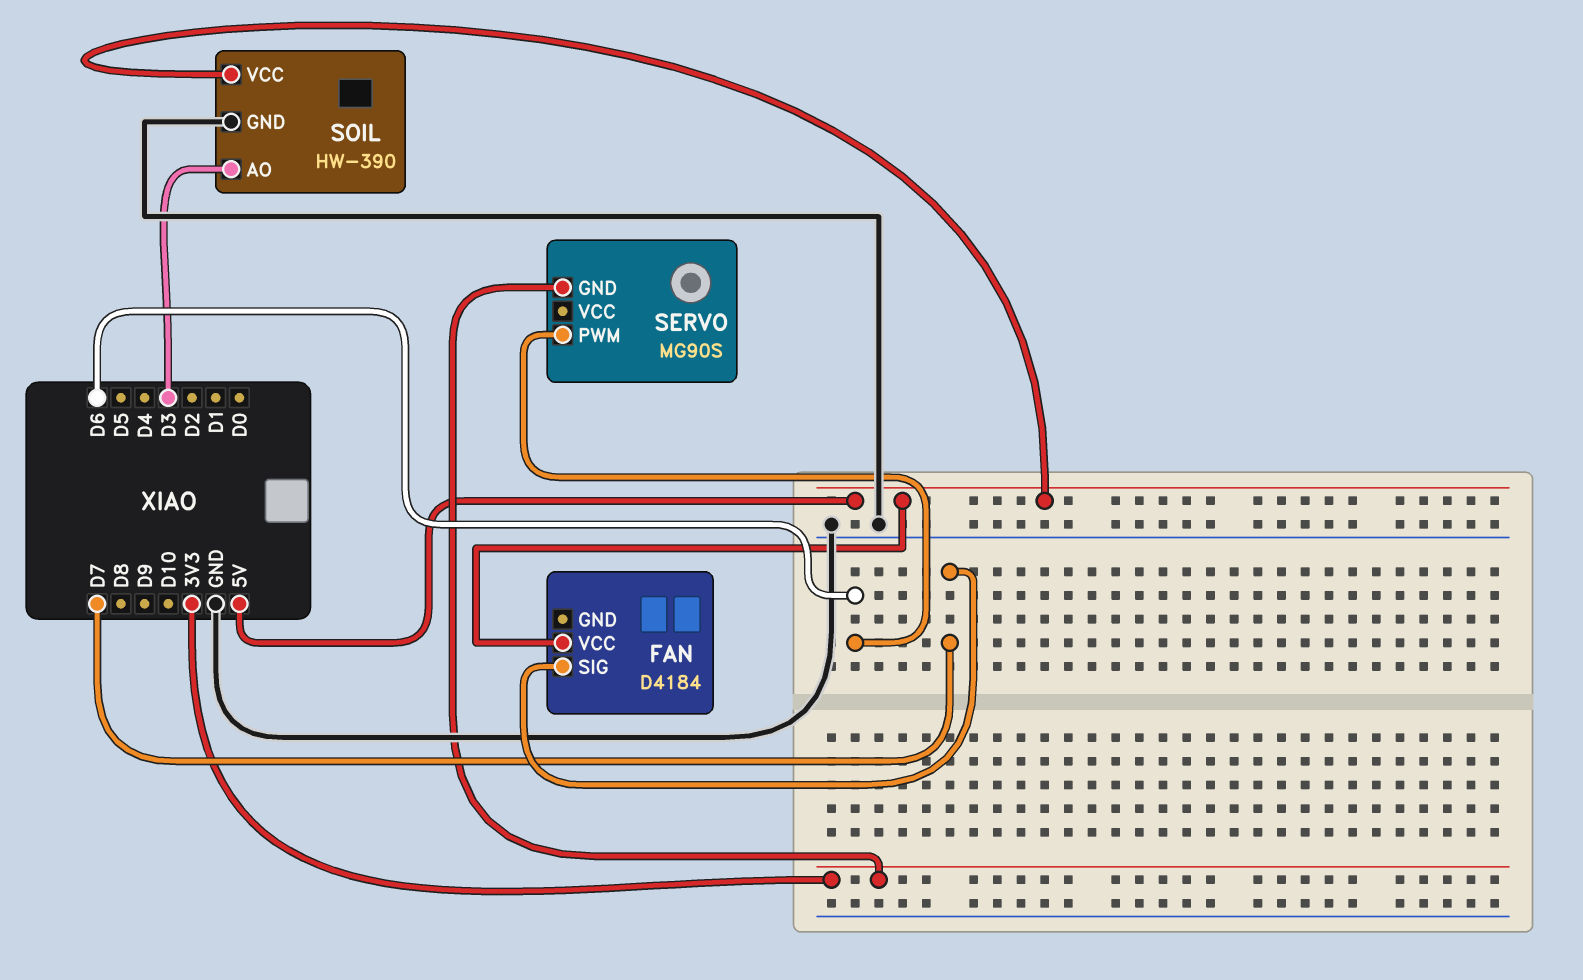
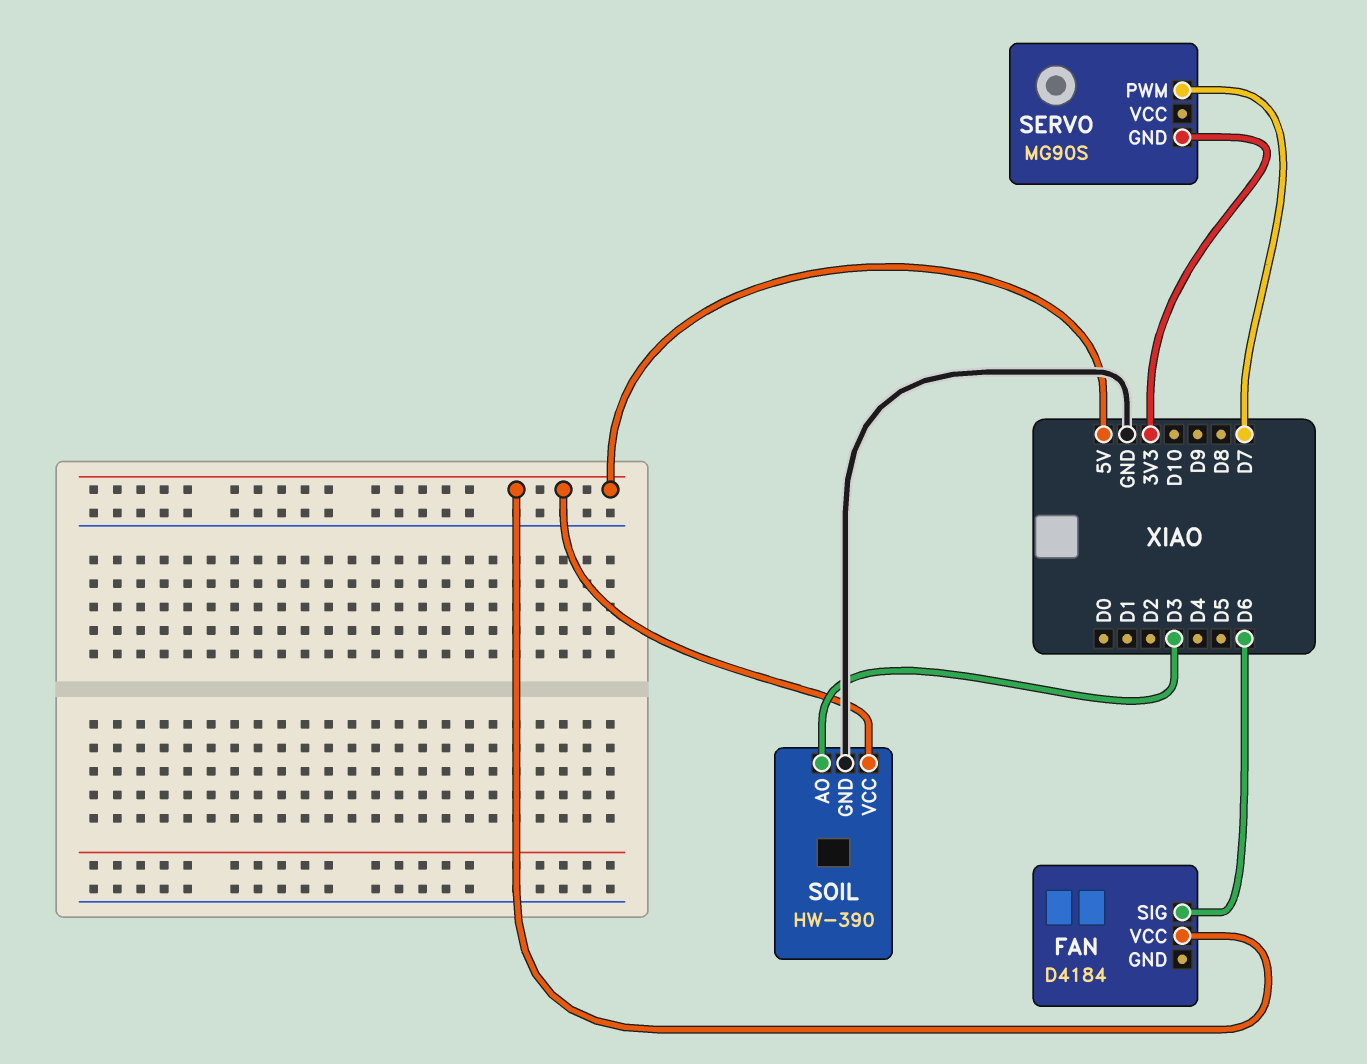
FAN pin SIG: D7 -> D6
SERVO pin PWM: D6 -> D7

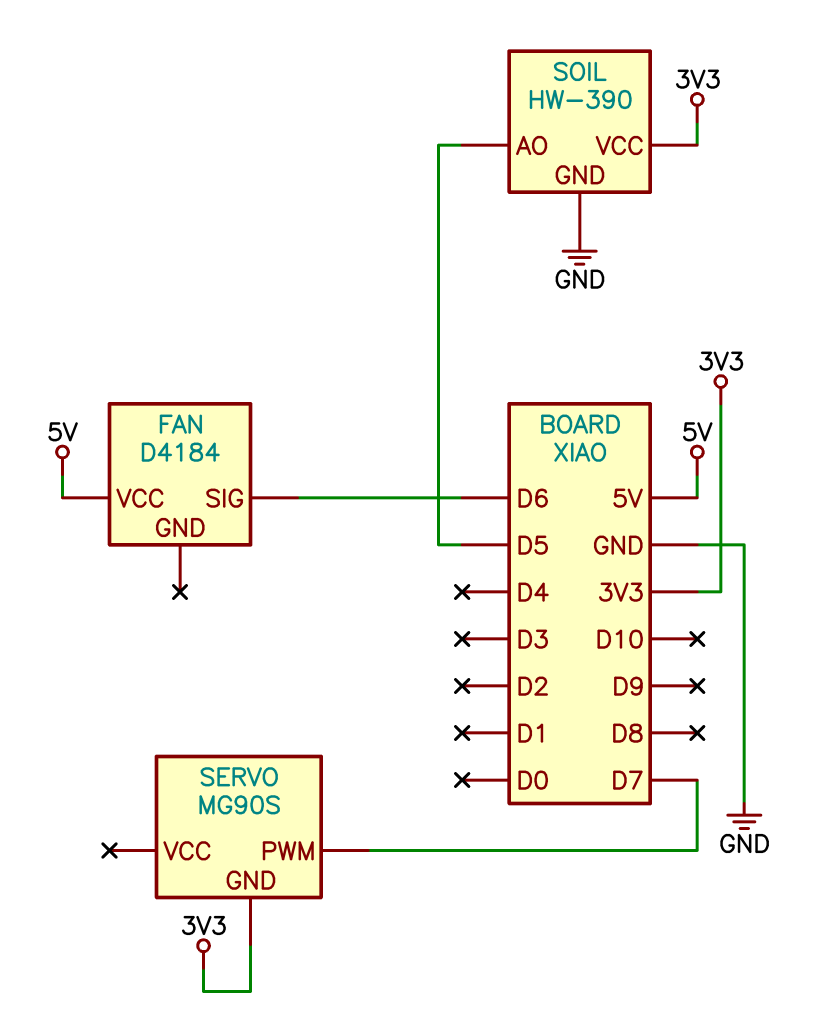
SOIL pin AO: D3 -> D5
SOIL pin VCC: 5V -> 3V3

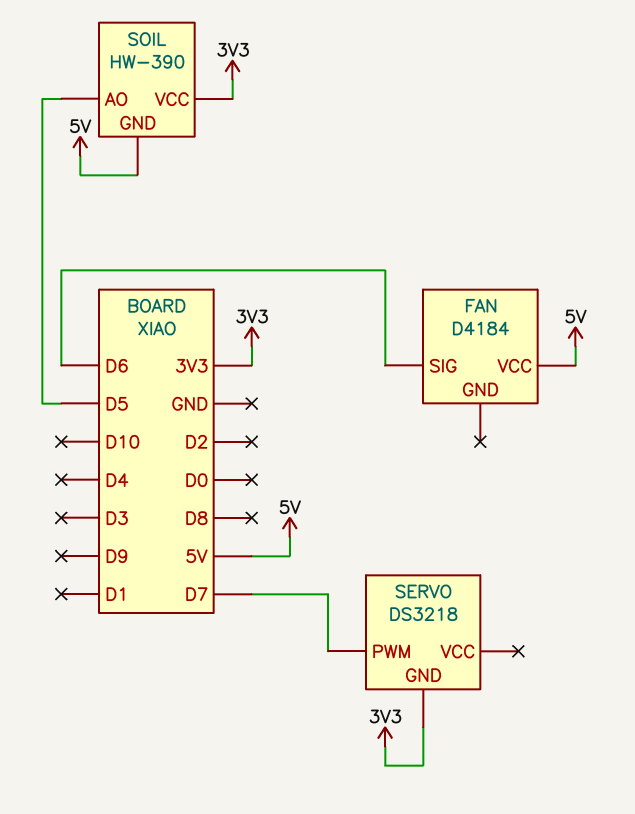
SERVO: MG90S -> DS3218
SOIL pin GND: GND -> 5V

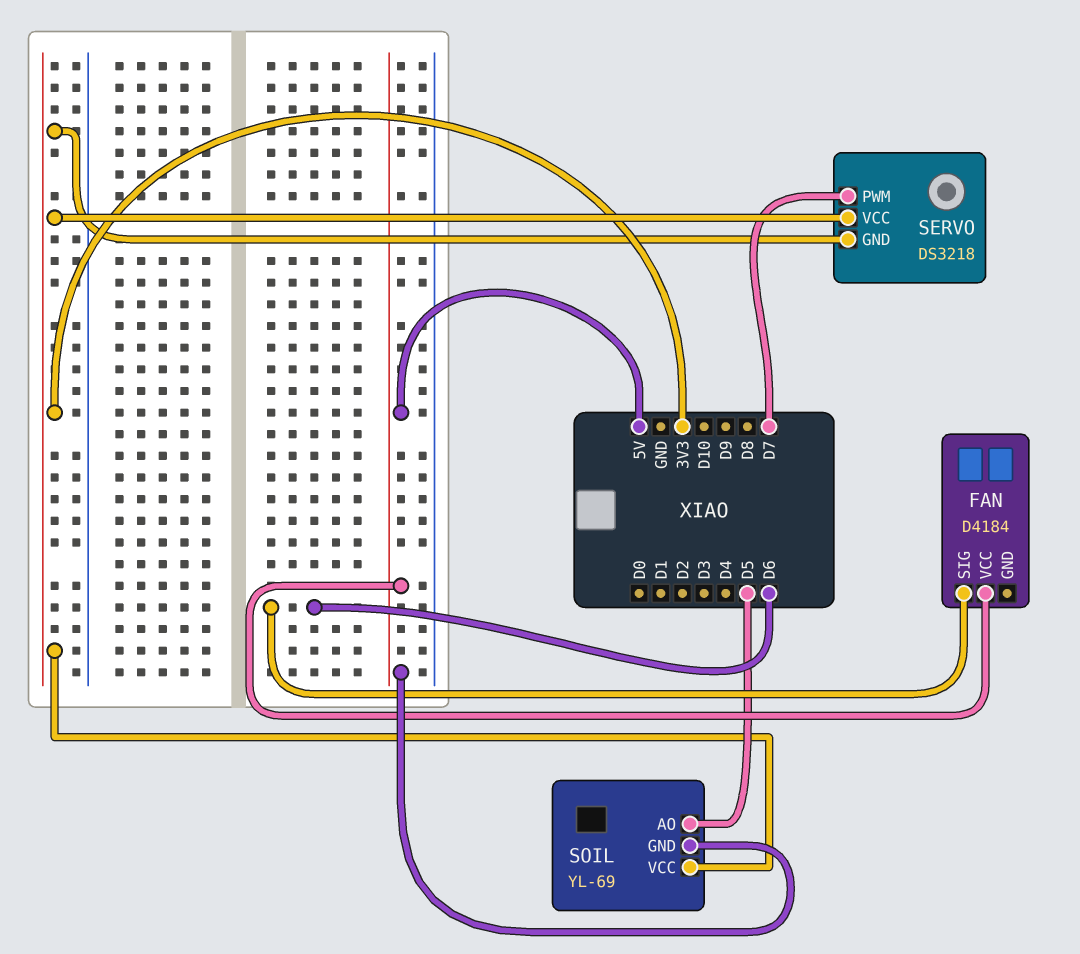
SERVO pin VCC: none -> 3V3
SOIL: HW-390 -> YL-69

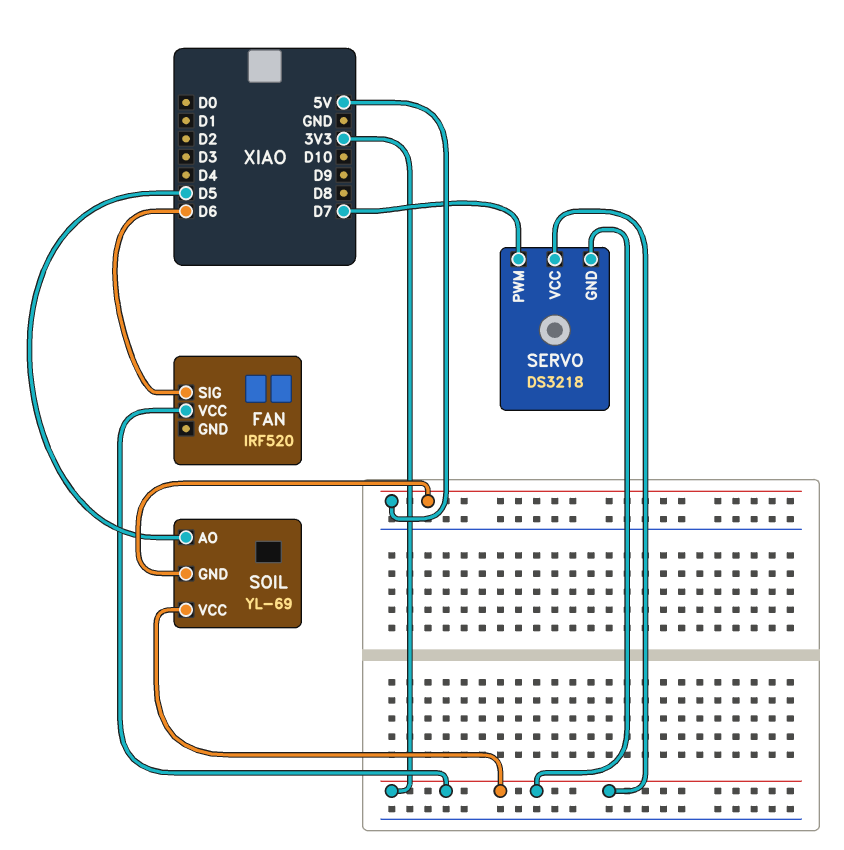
FAN: D4184 -> IRF520
FAN pin VCC: 5V -> 3V3

